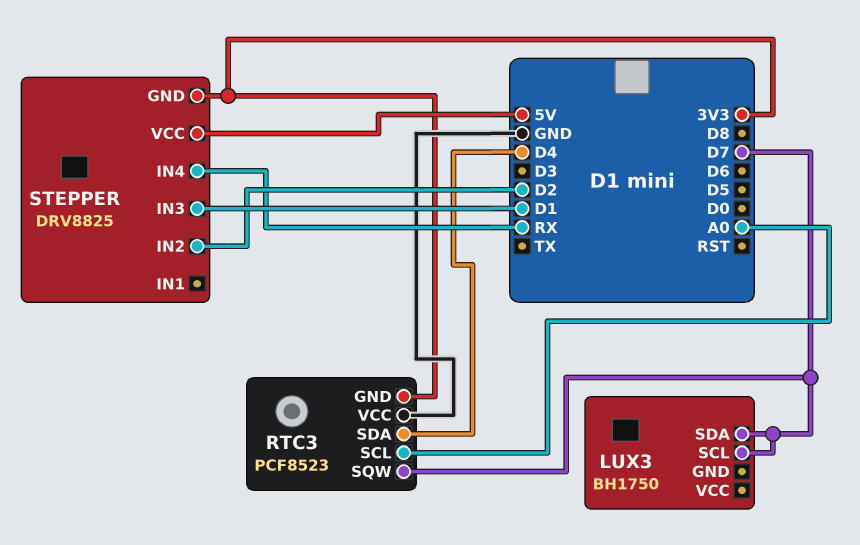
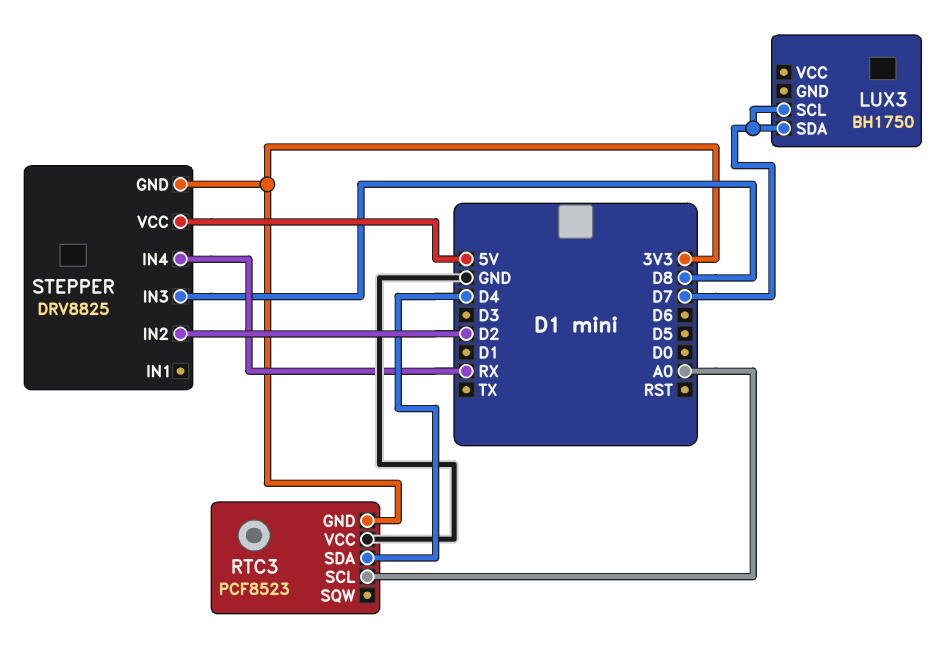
RTC3 pin SQW: D7 -> none
STEPPER pin IN3: D1 -> D8

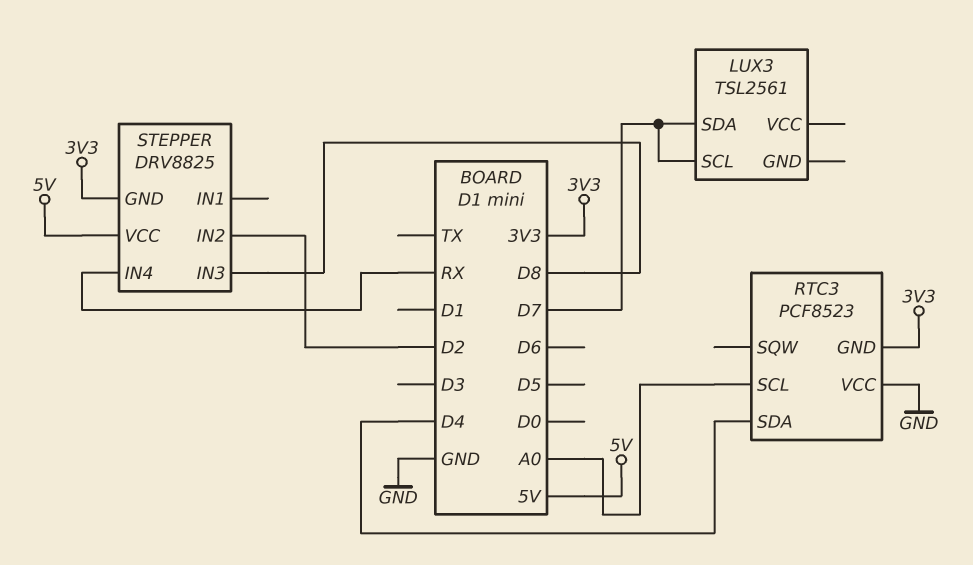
LUX3: BH1750 -> TSL2561

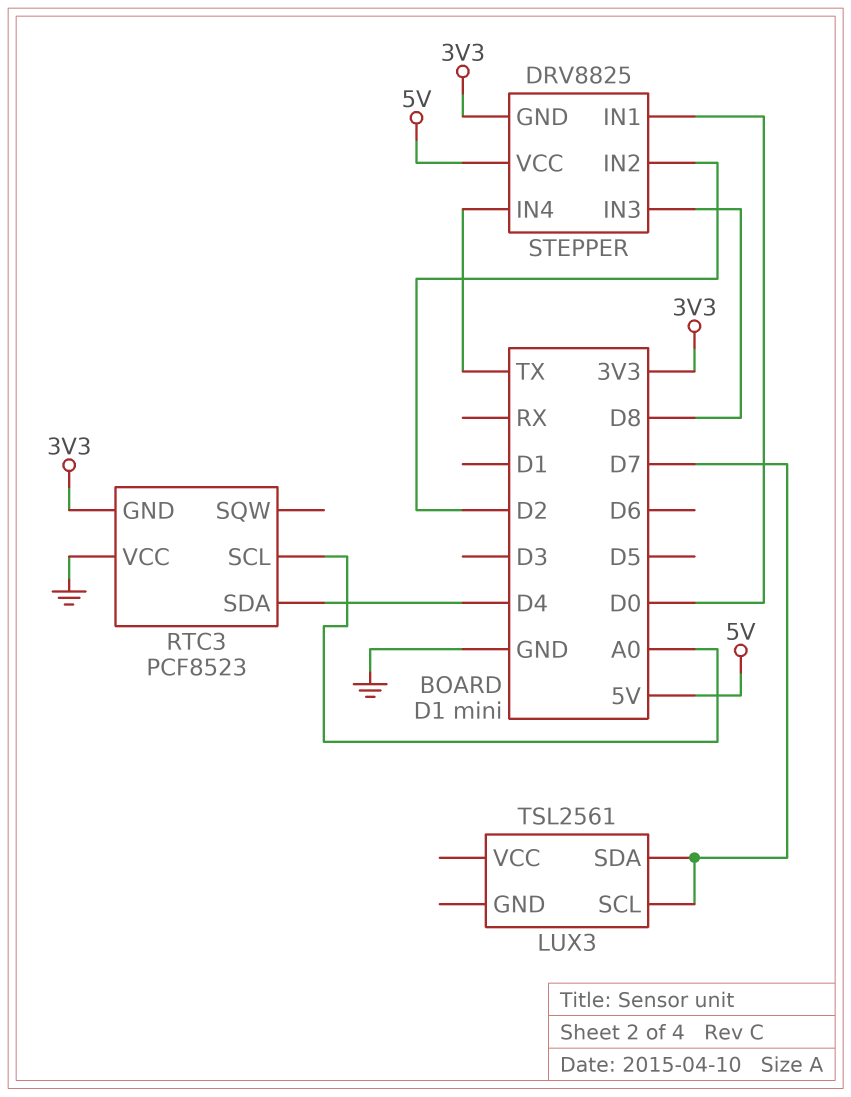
STEPPER pin IN1: none -> D0
STEPPER pin IN4: RX -> TX

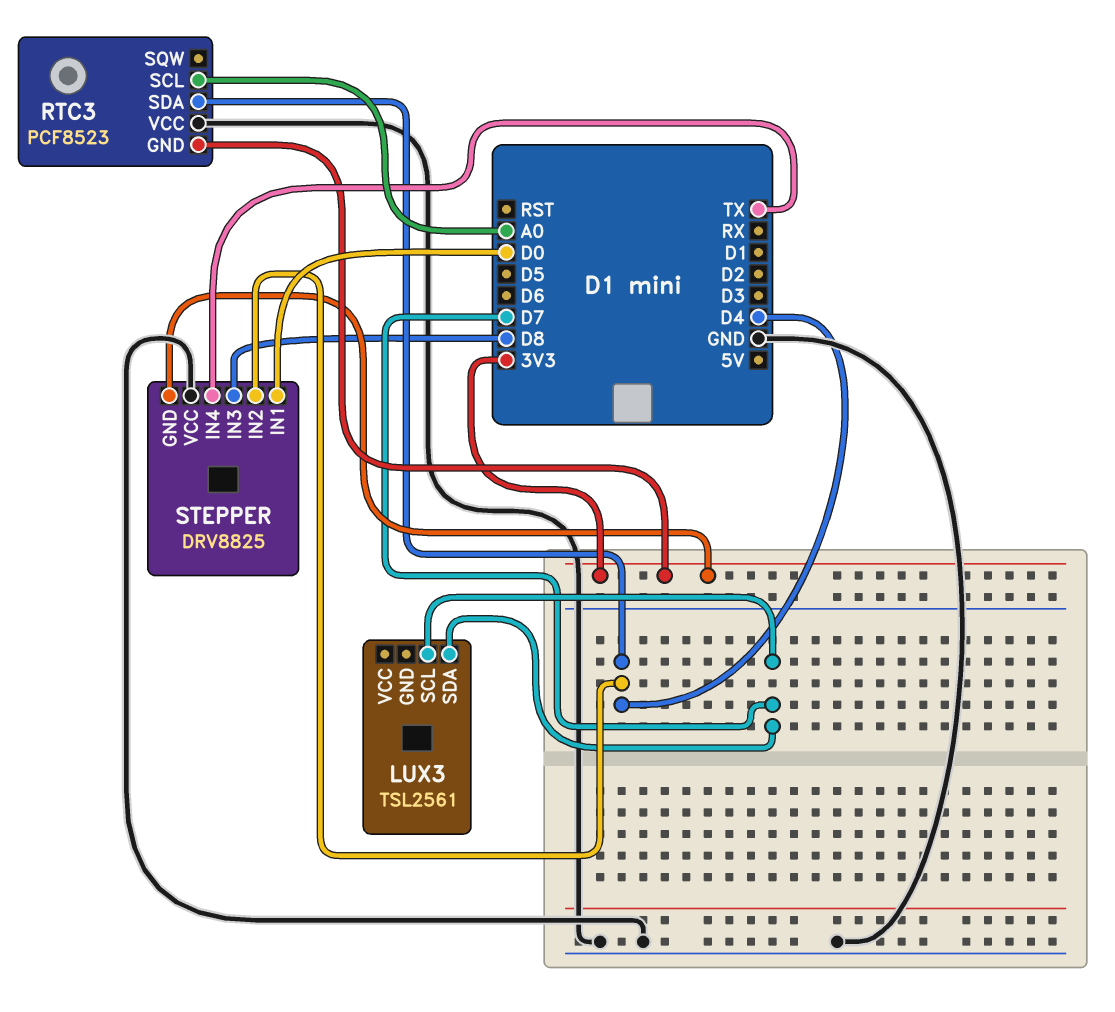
STEPPER pin IN2: D2 -> D4
STEPPER pin VCC: 5V -> GND

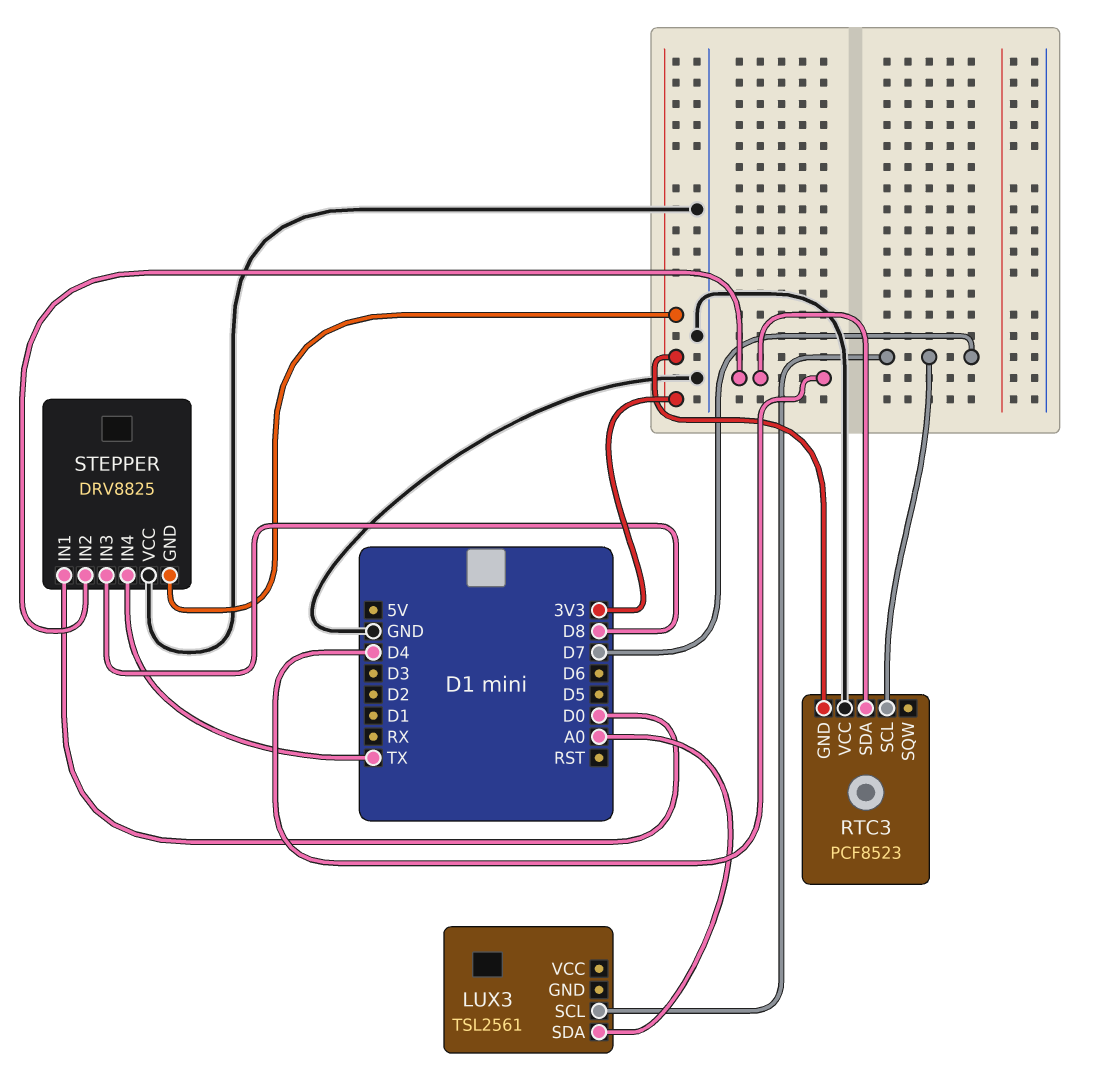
LUX3 pin SDA: D7 -> A0
RTC3 pin SCL: A0 -> D7

